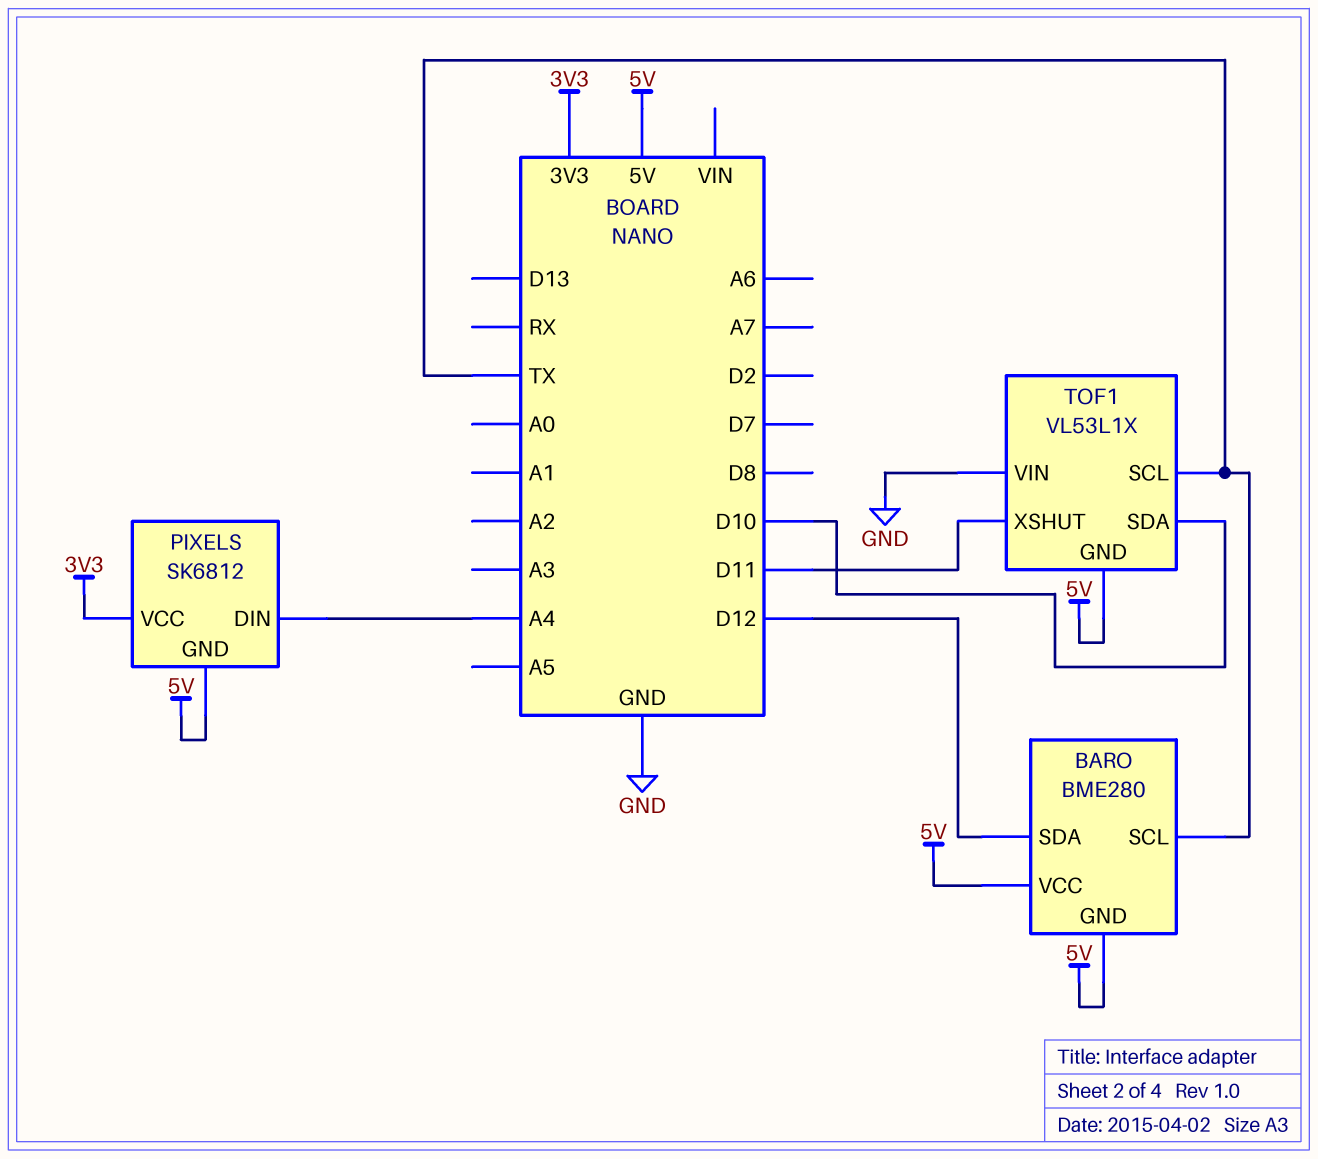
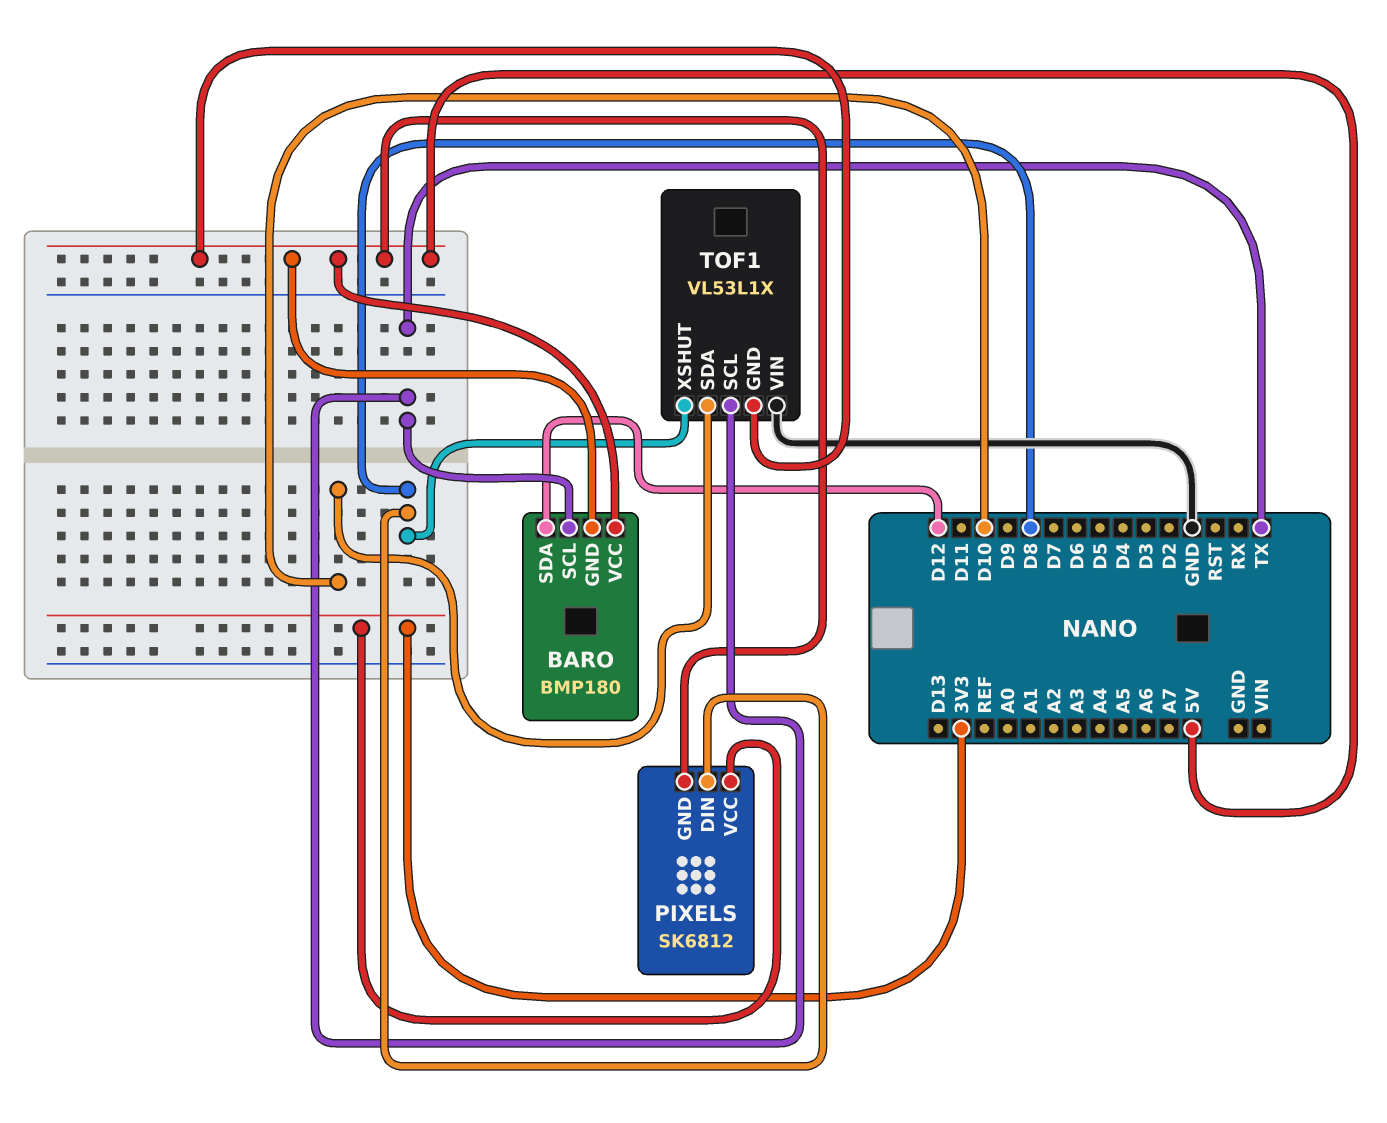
BARO: BME280 -> BMP180
PIXELS pin DIN: A4 -> D8
TOF1 pin XSHUT: D11 -> D8

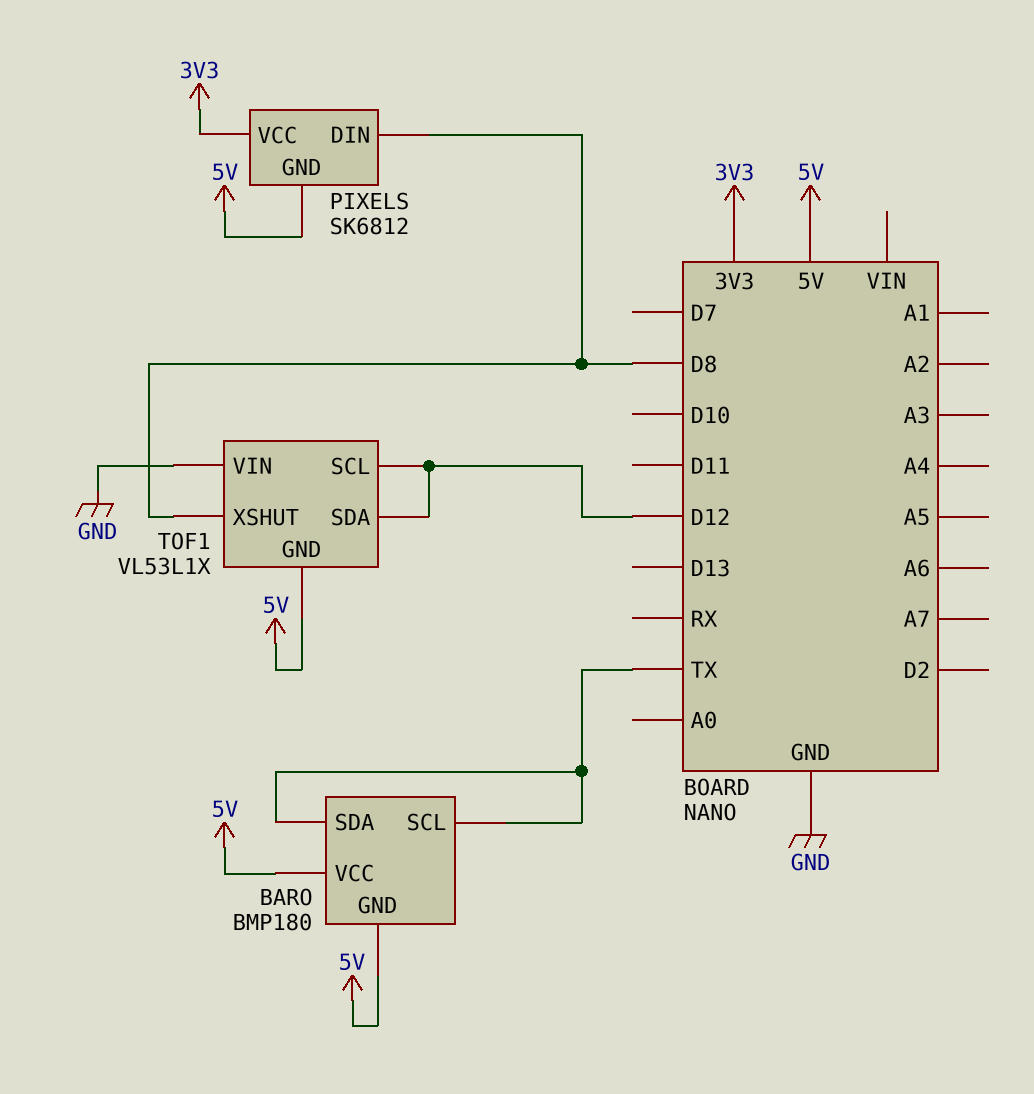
BARO pin SDA: D12 -> TX
TOF1 pin SCL: TX -> D12
TOF1 pin SDA: D10 -> D12

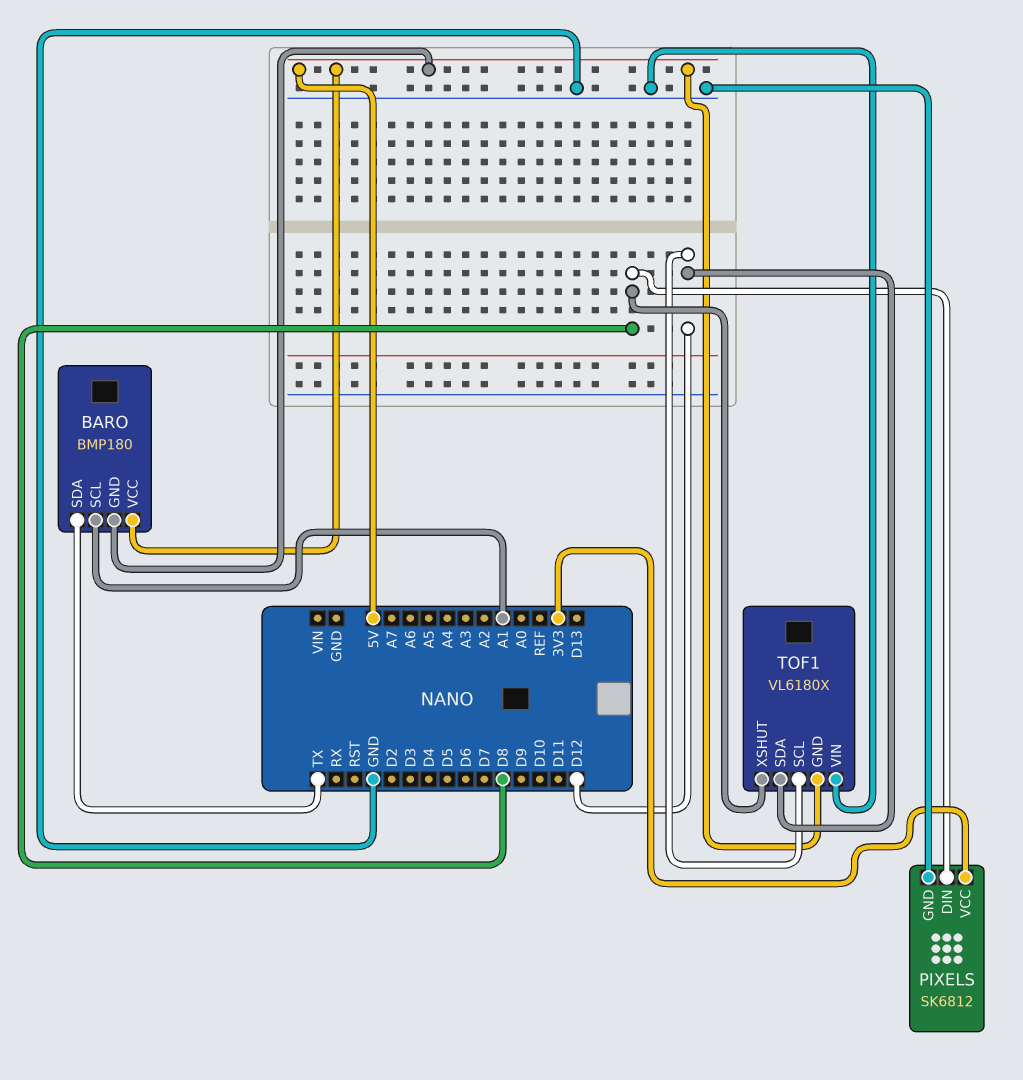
BARO pin SCL: TX -> A1
PIXELS pin GND: 5V -> GND
TOF1: VL53L1X -> VL6180X

